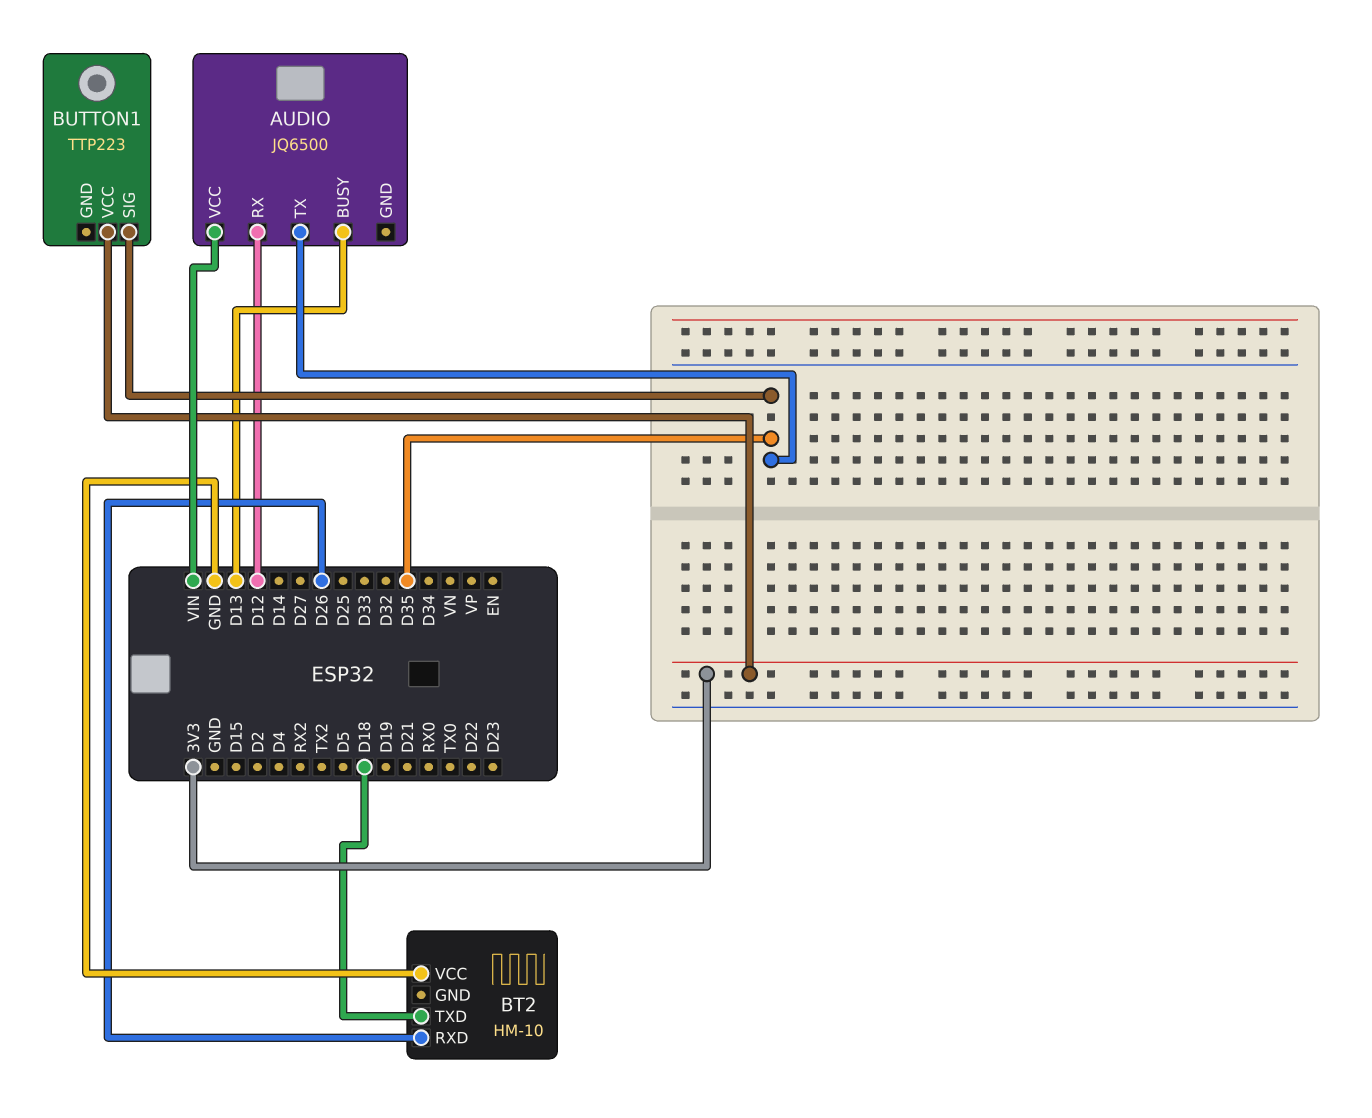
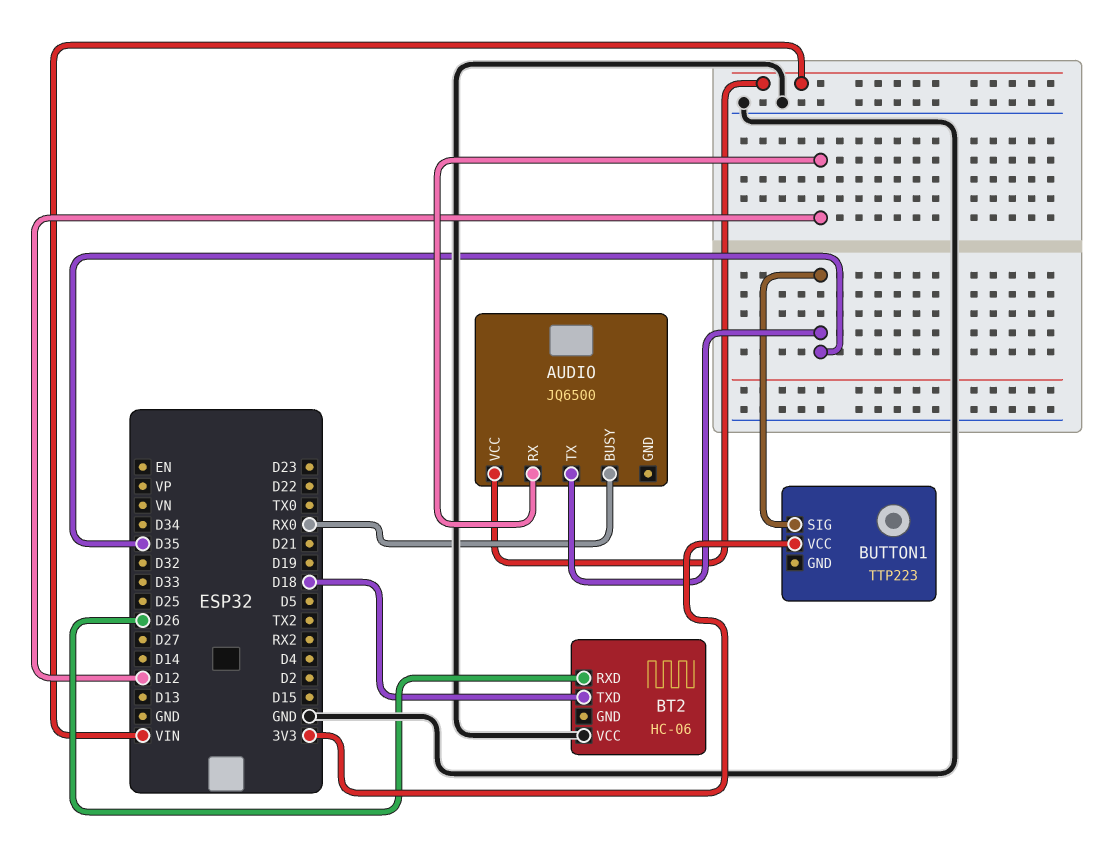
AUDIO pin BUSY: D13 -> RX0
BT2: HM-10 -> HC-06

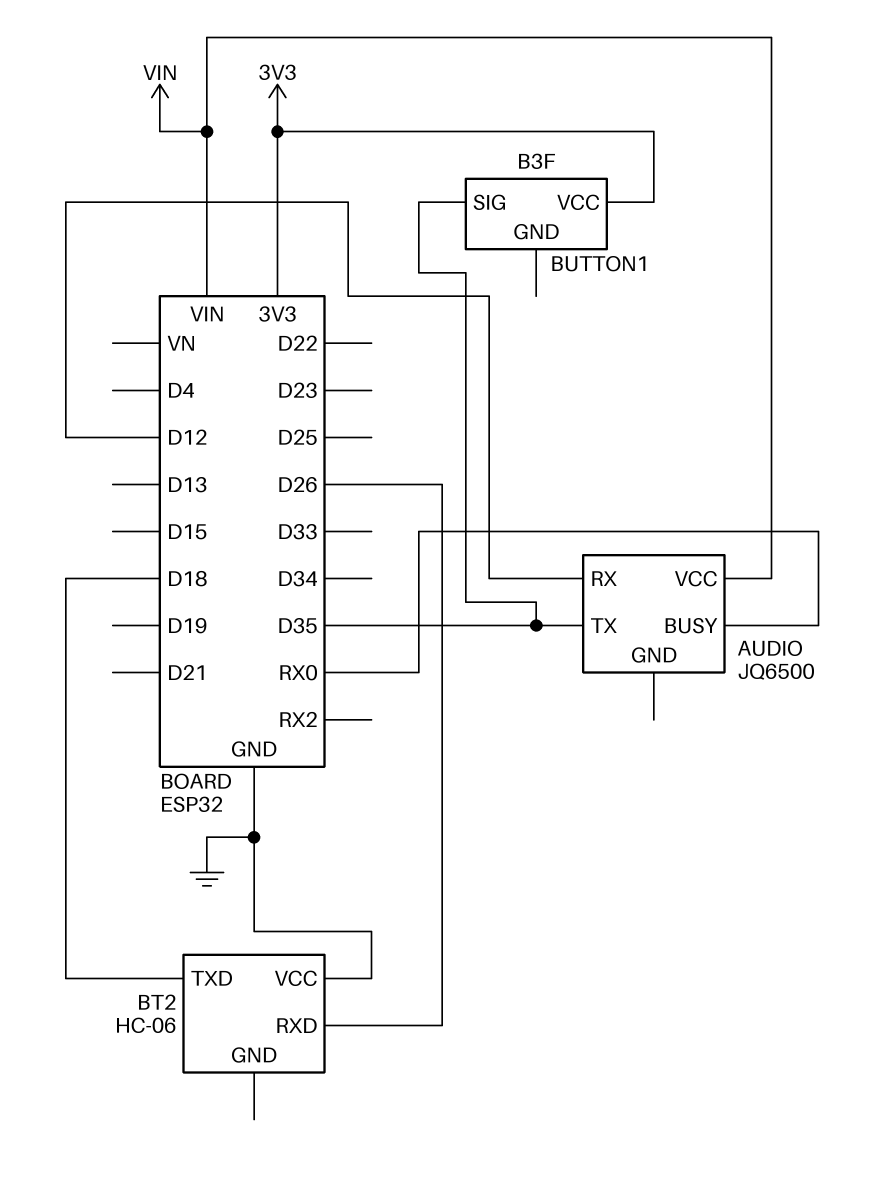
BUTTON1: TTP223 -> B3F

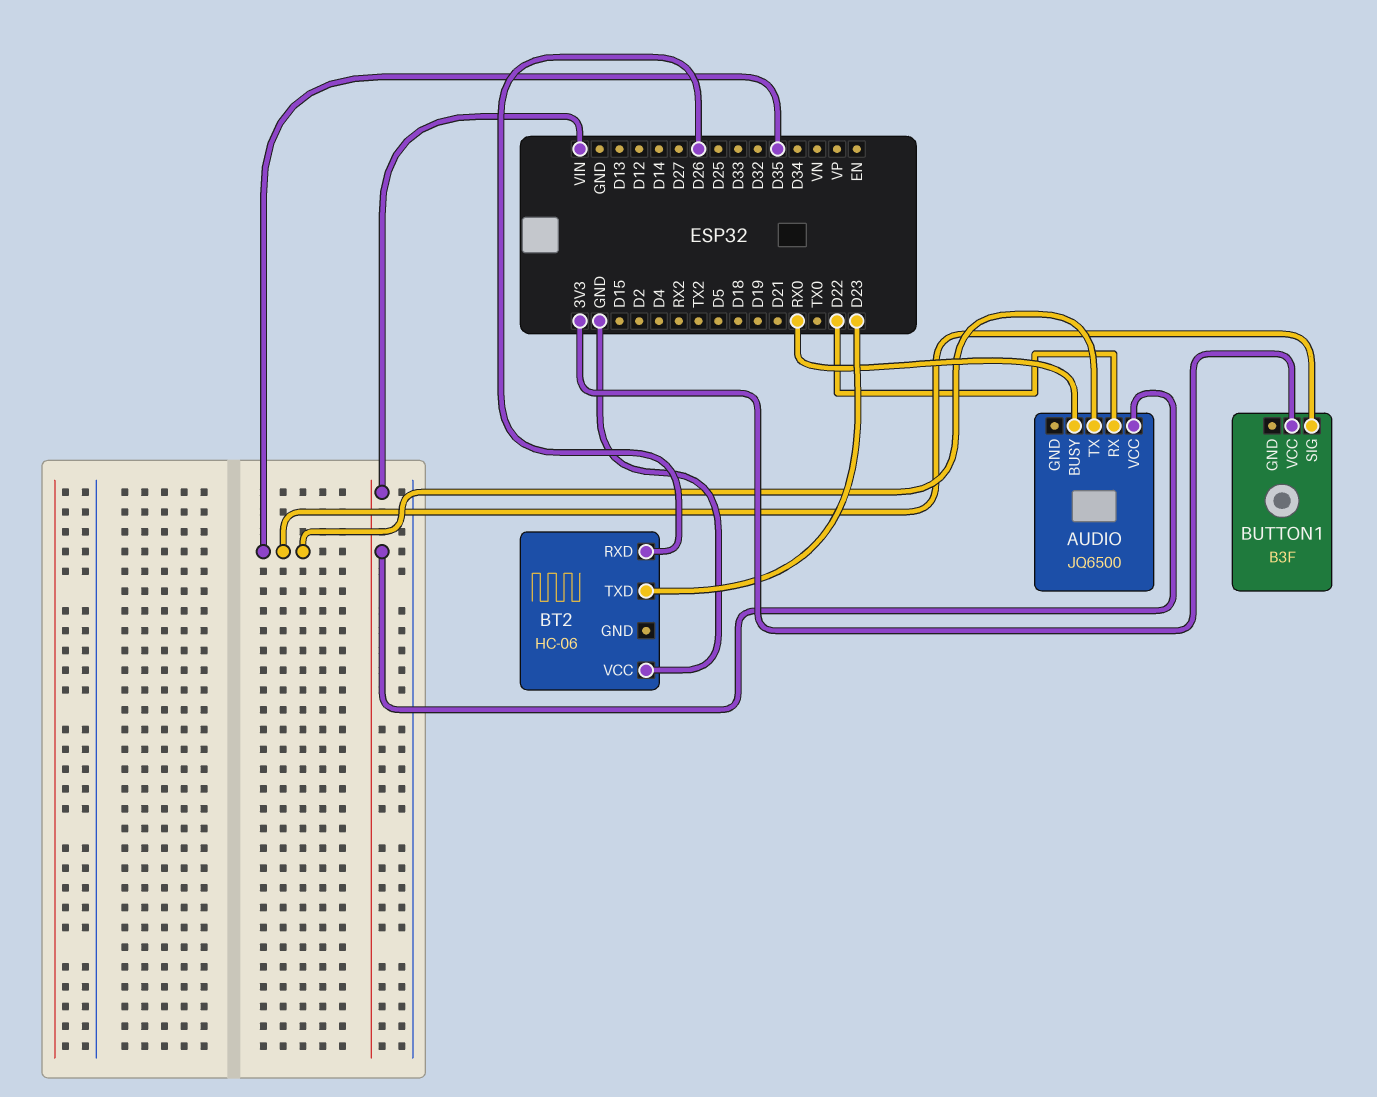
AUDIO pin RX: D12 -> D22
BT2 pin TXD: D18 -> D23

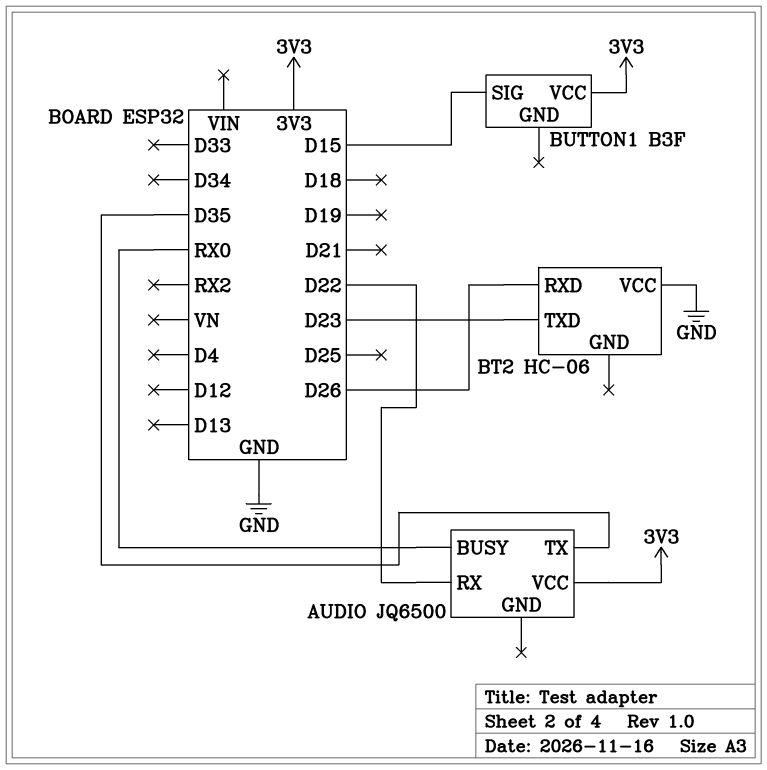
AUDIO pin VCC: VIN -> 3V3
BUTTON1 pin SIG: D35 -> D15

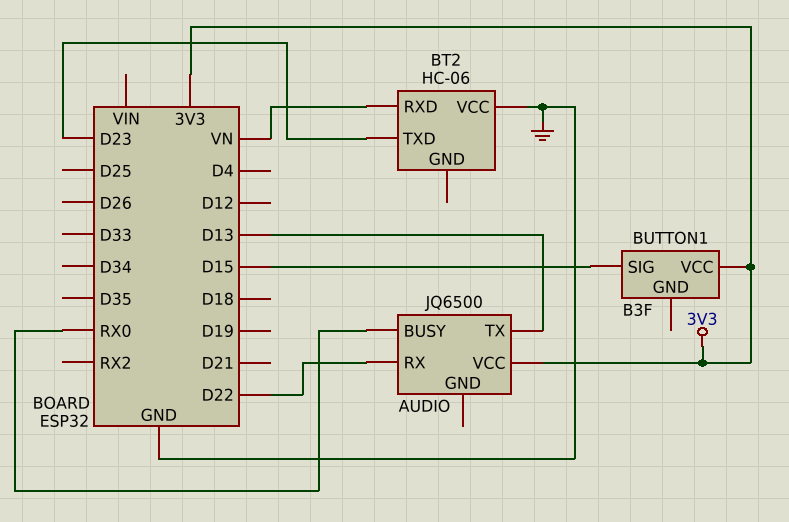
AUDIO pin TX: D35 -> D13
BT2 pin RXD: D26 -> VN

